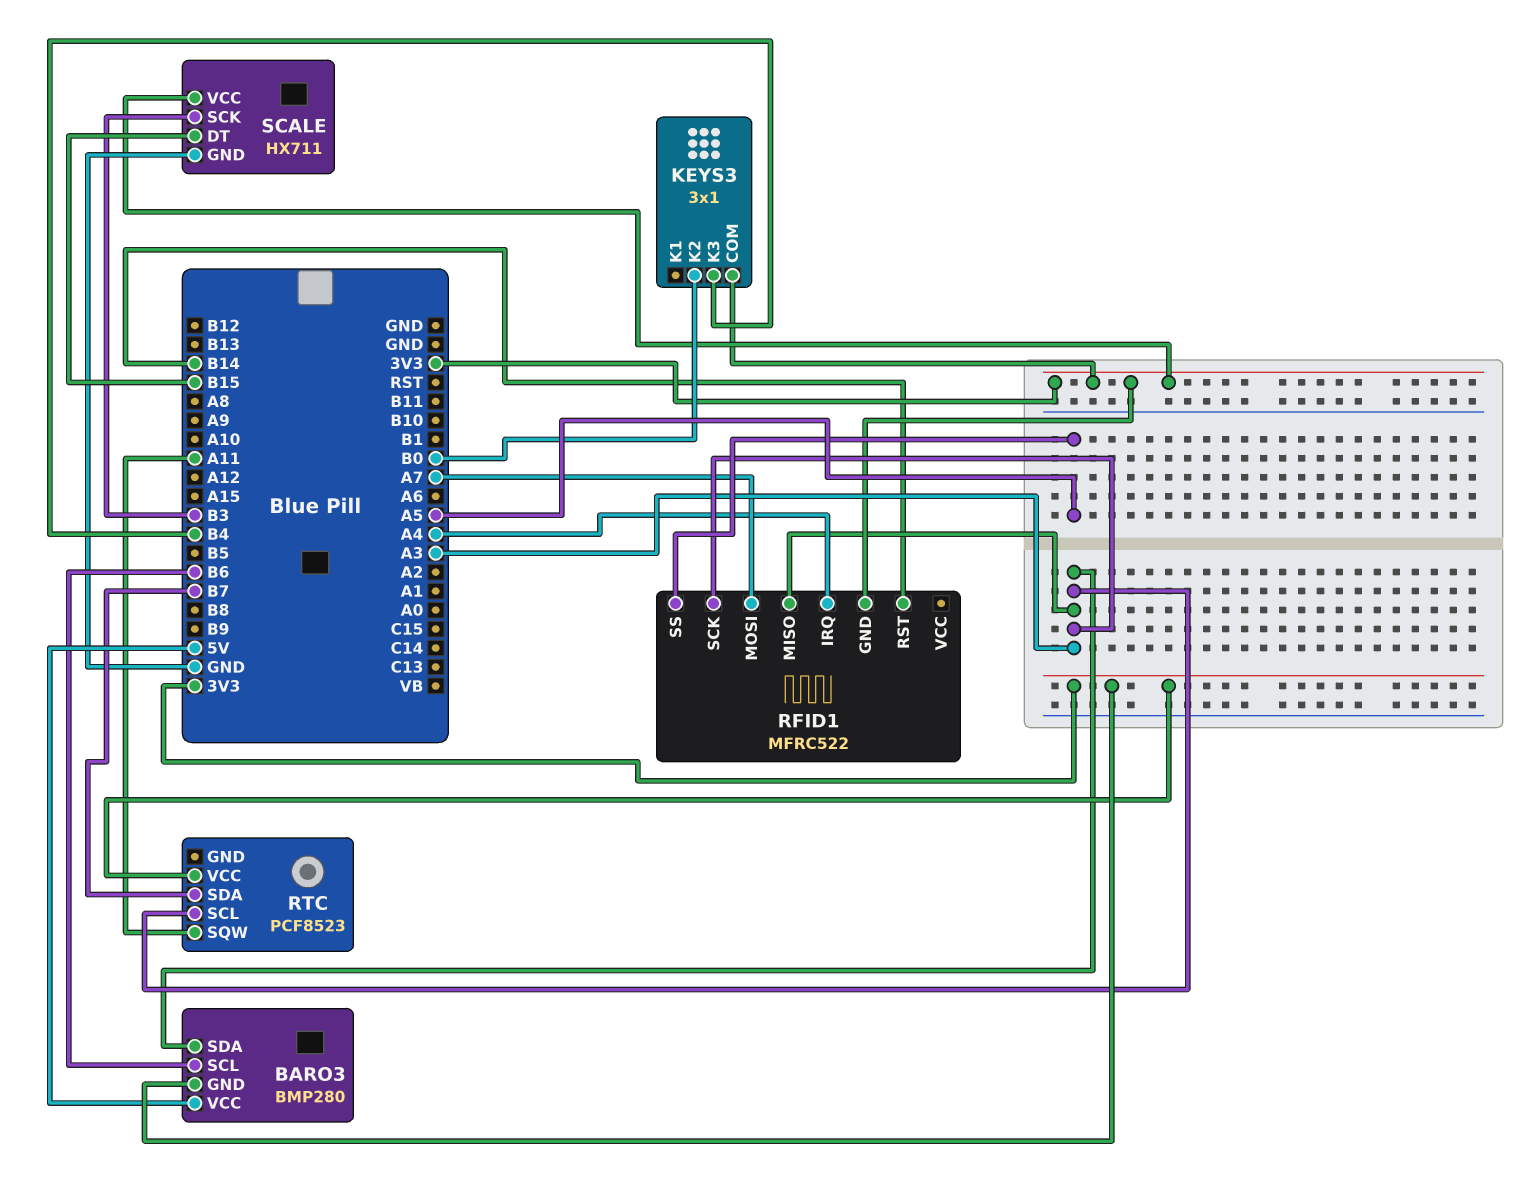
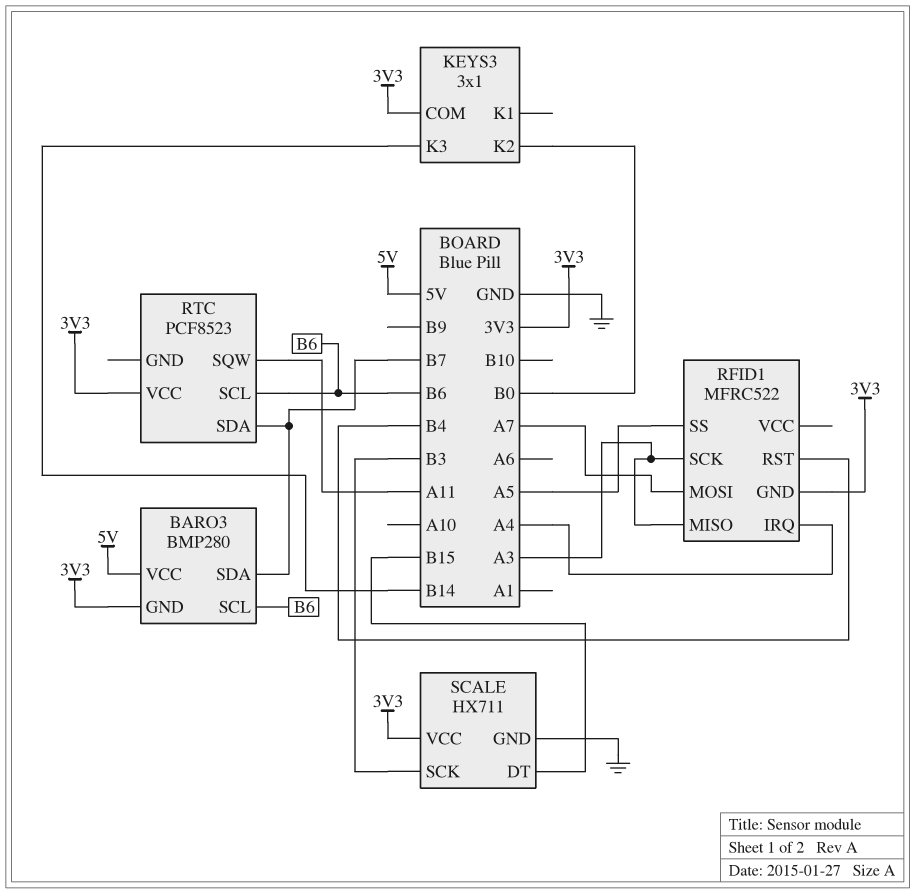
BARO3 pin SDA: A3 -> B7
KEYS3 pin K3: B4 -> B14
RFID1 pin RST: B14 -> B4
RTC pin SCL: A3 -> B6

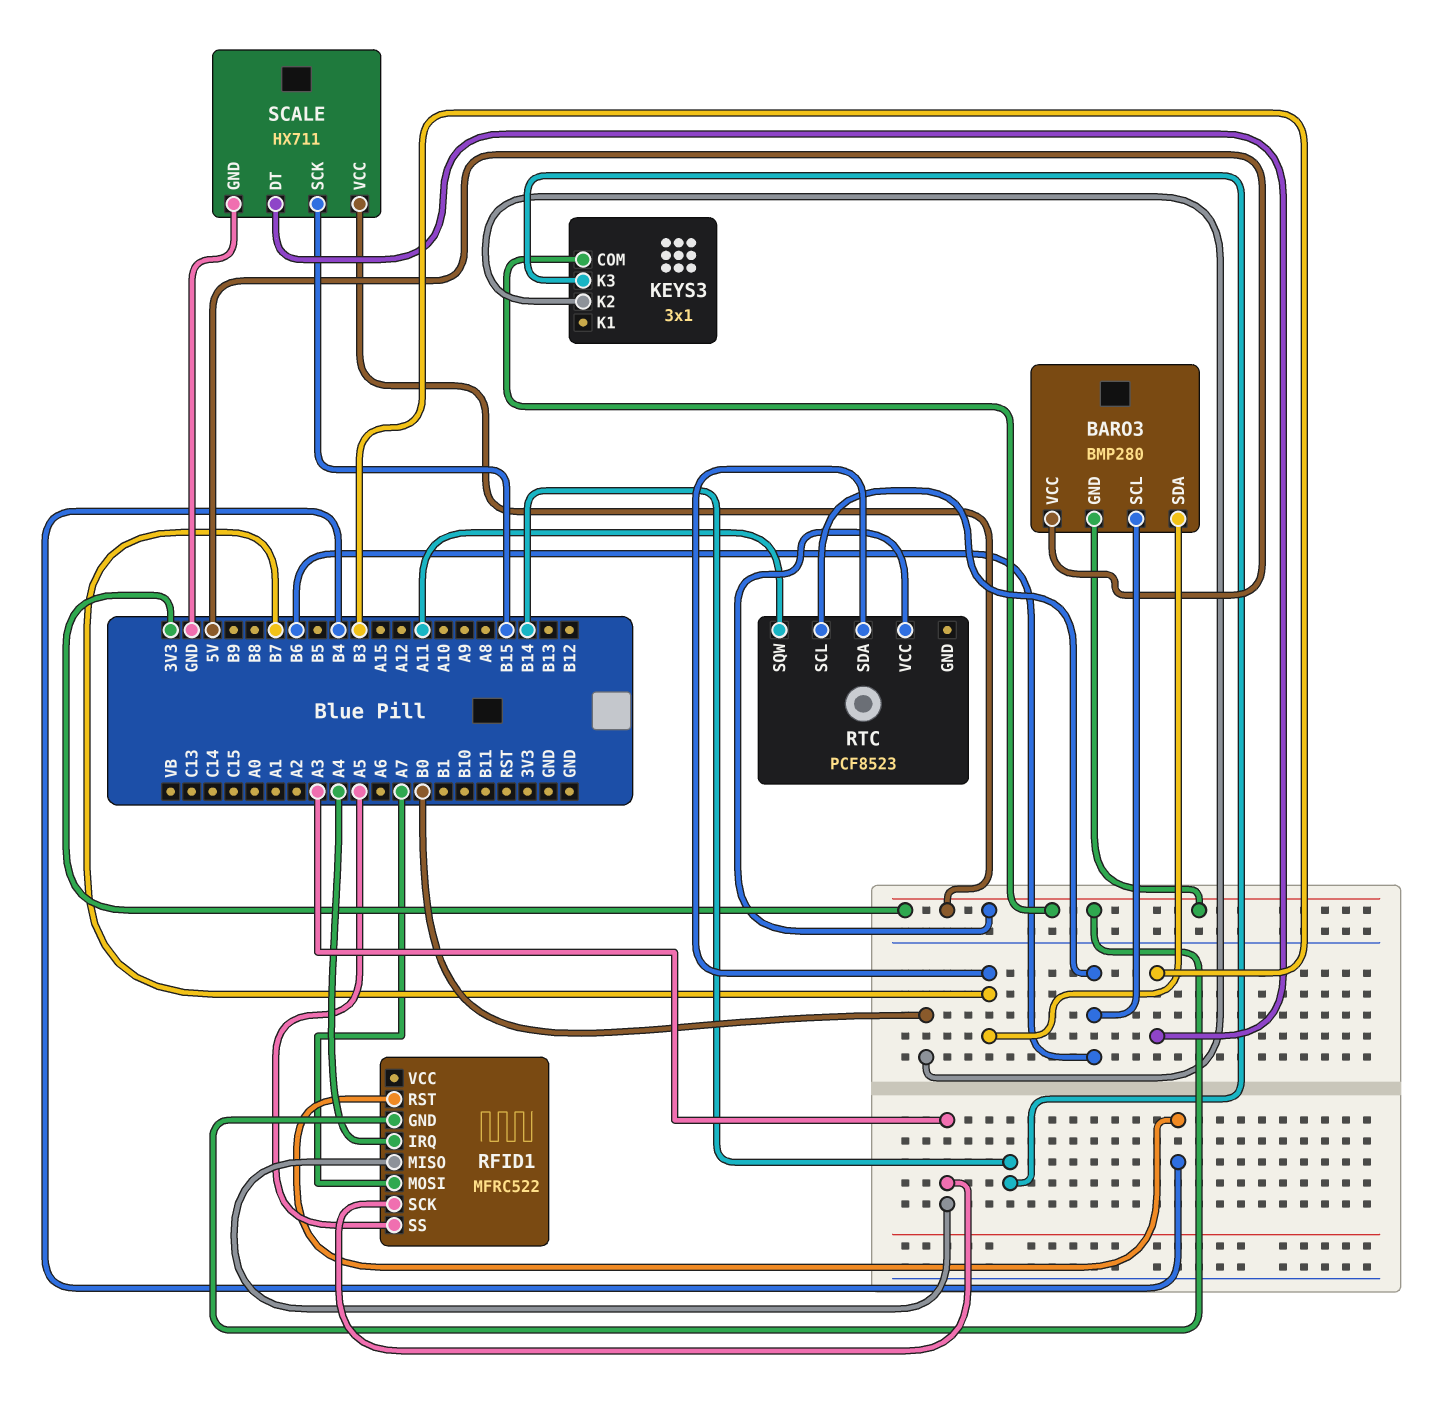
SCALE pin DT: B15 -> B3
SCALE pin SCK: B3 -> B15

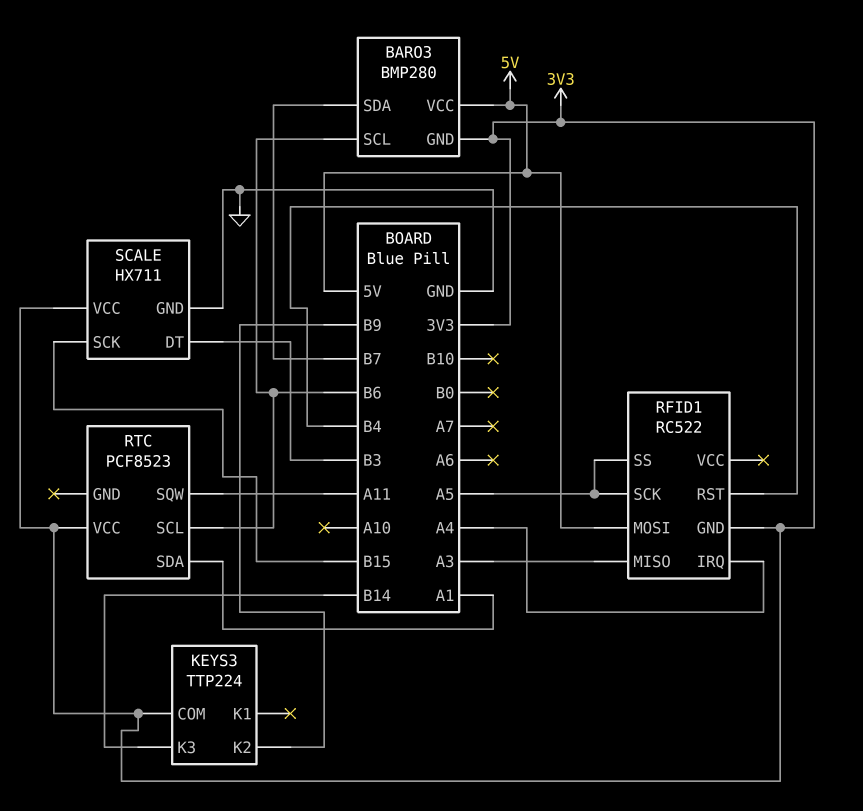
KEYS3: 3x1 -> TTP224
KEYS3 pin K2: B0 -> B9
RFID1: MFRC522 -> RC522
RFID1 pin MOSI: A7 -> 5V
RFID1 pin SCK: A3 -> A5
RTC pin SDA: B7 -> A1

